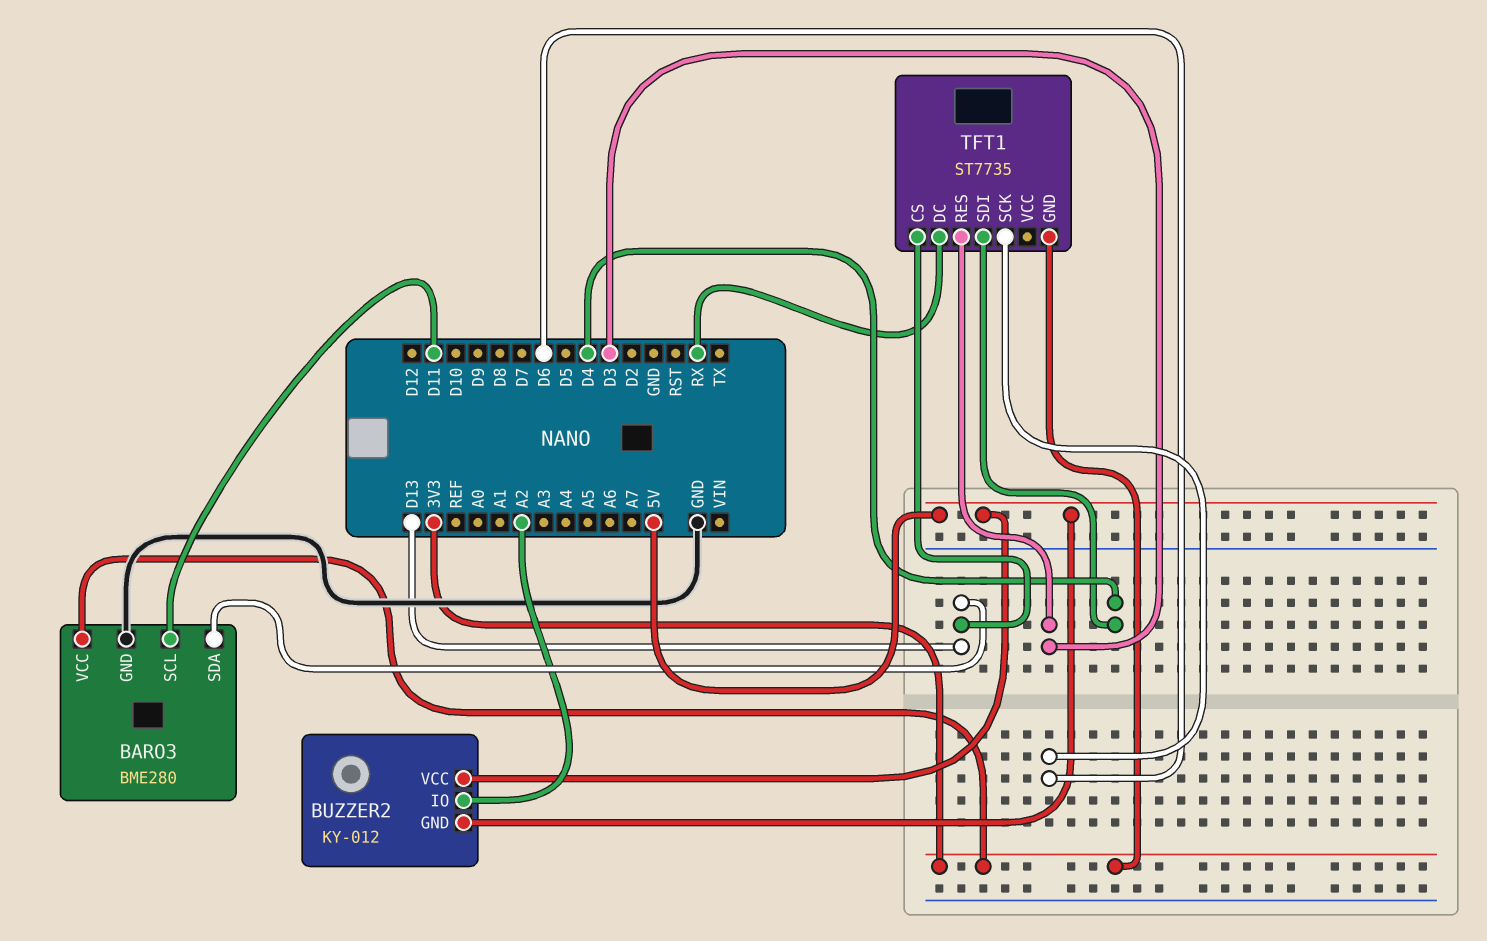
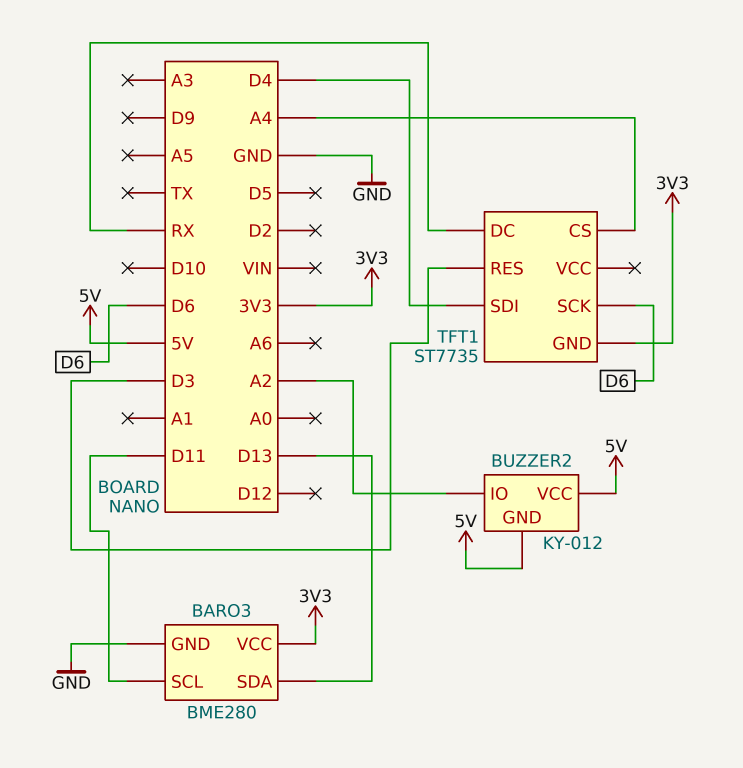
TFT1 pin CS: D13 -> A4

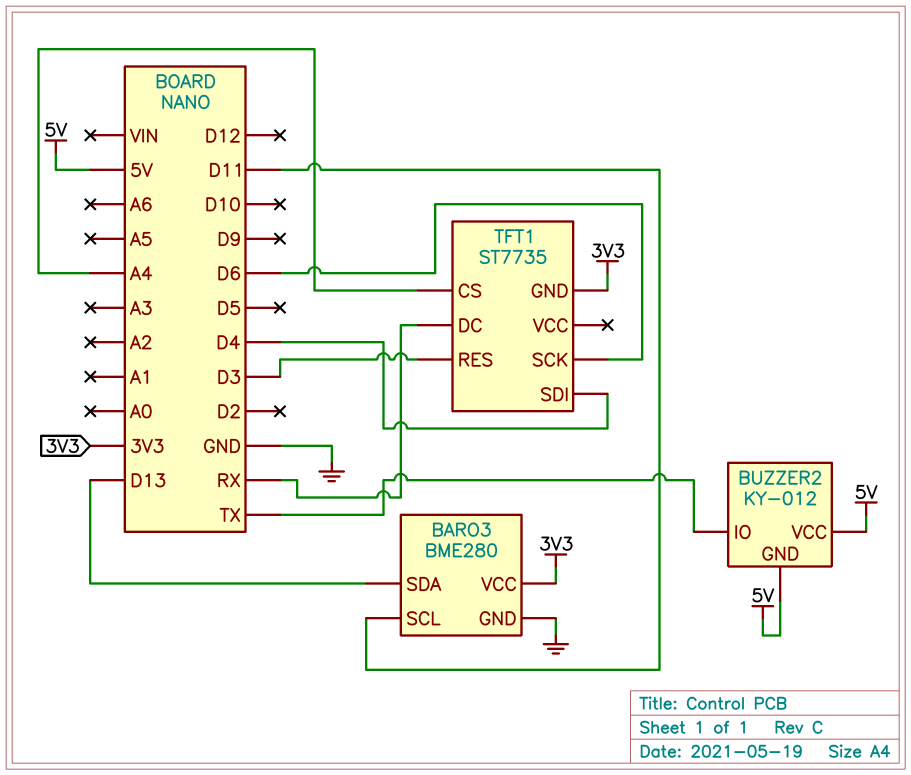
BUZZER2 pin IO: A2 -> TX

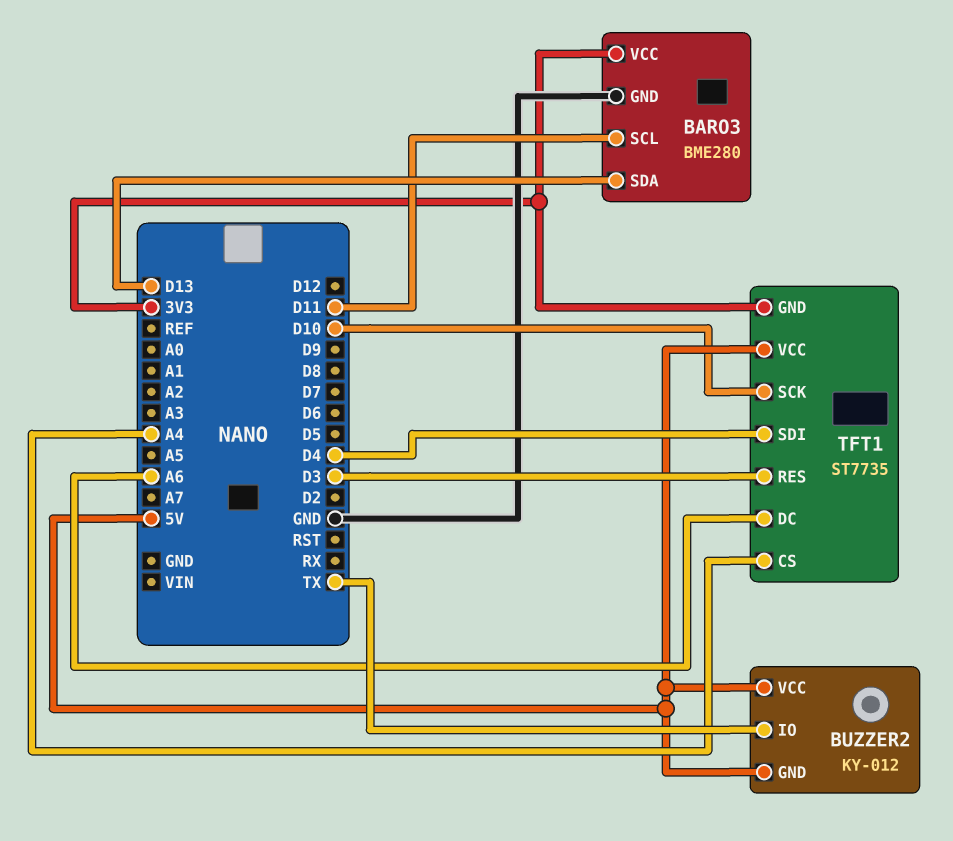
TFT1 pin DC: RX -> A6
TFT1 pin SCK: D6 -> D10
TFT1 pin VCC: none -> 5V

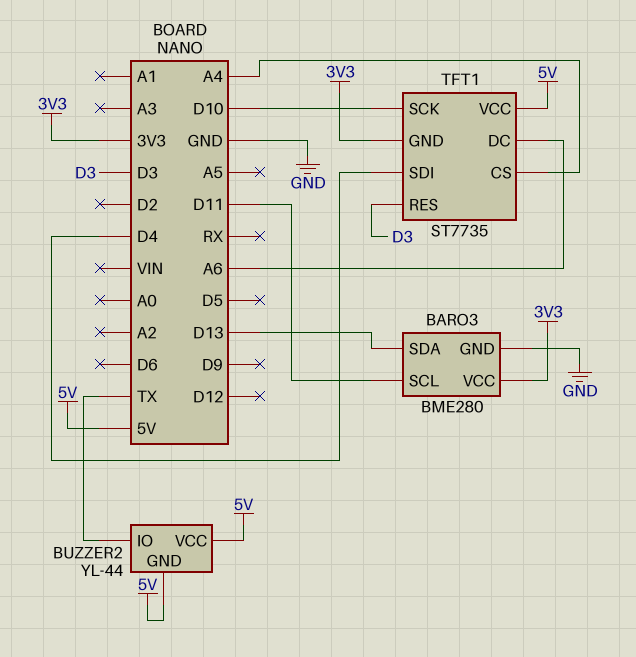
BUZZER2: KY-012 -> YL-44

